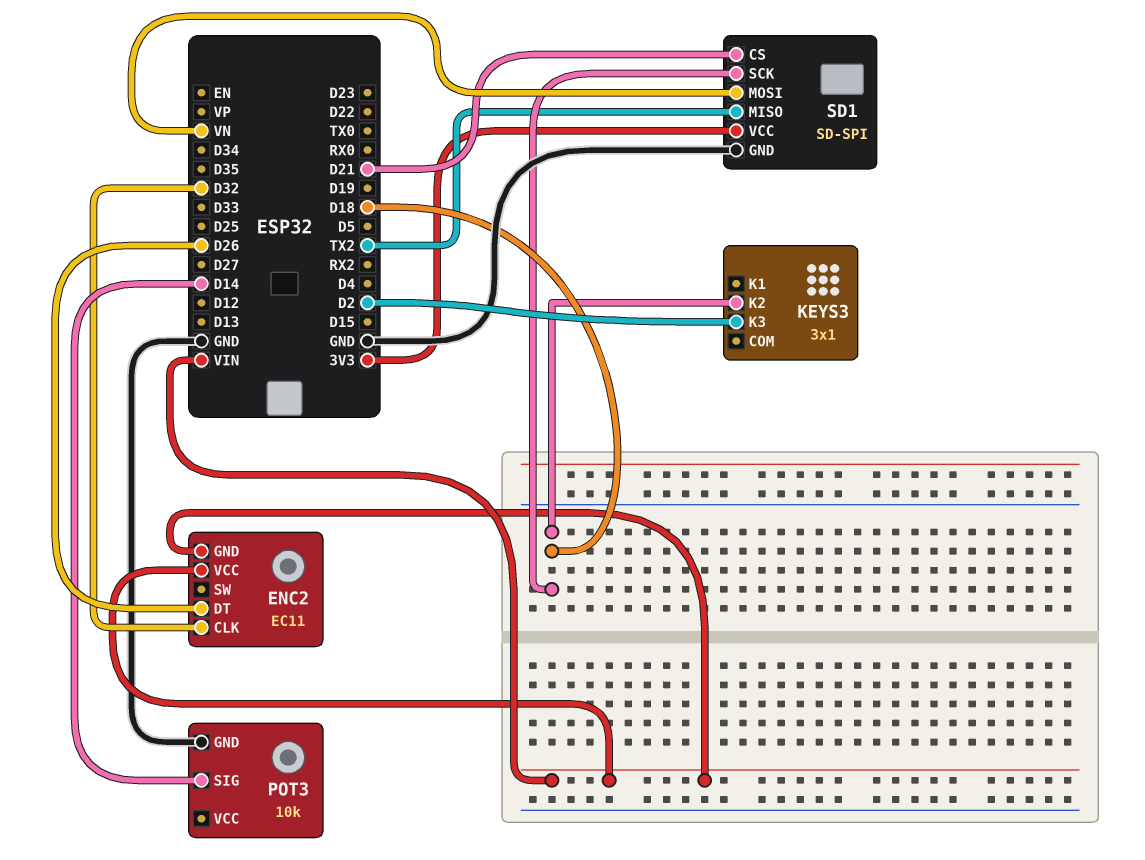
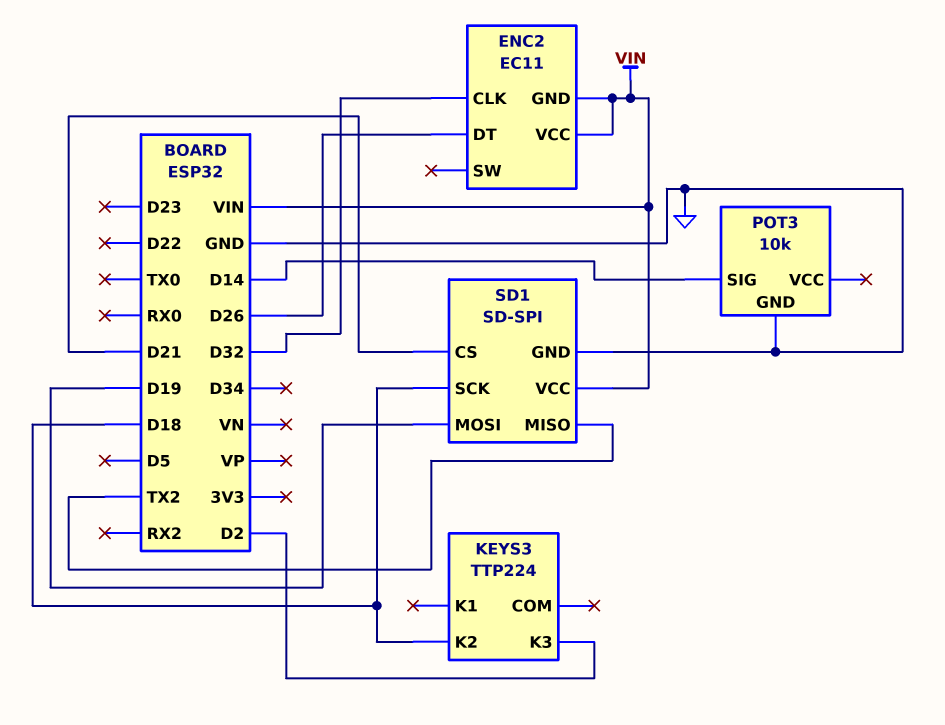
KEYS3: 3x1 -> TTP224
SD1 pin MOSI: VN -> D19
SD1 pin VCC: 3V3 -> VIN

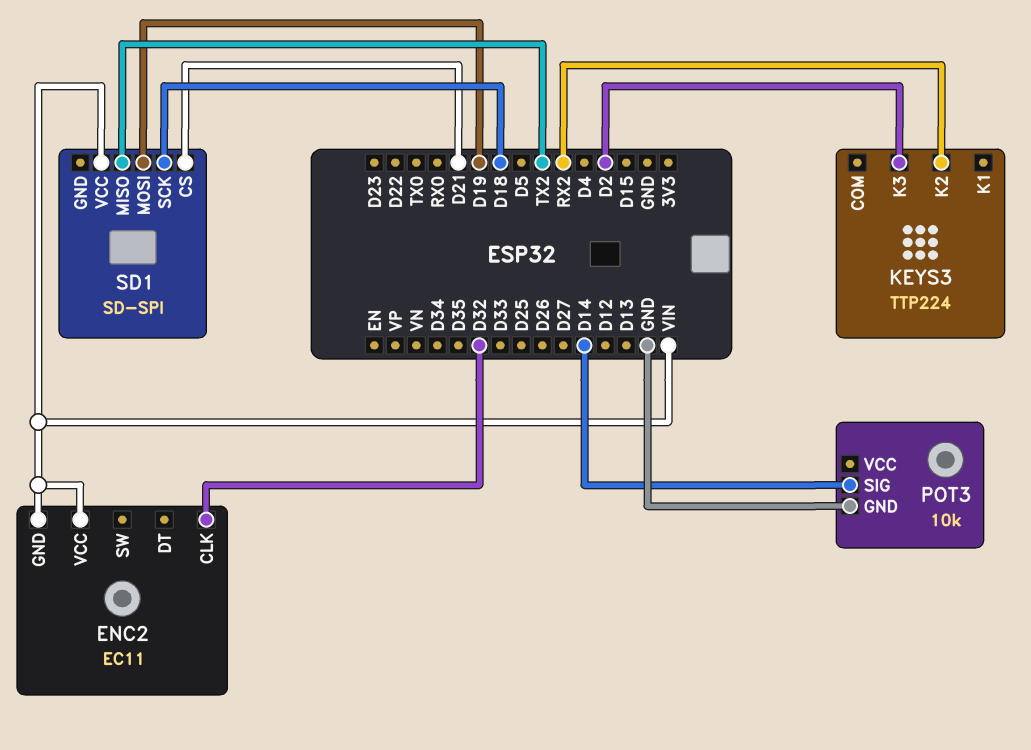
ENC2 pin DT: D26 -> none
KEYS3 pin K2: D18 -> RX2
SD1 pin GND: GND -> none

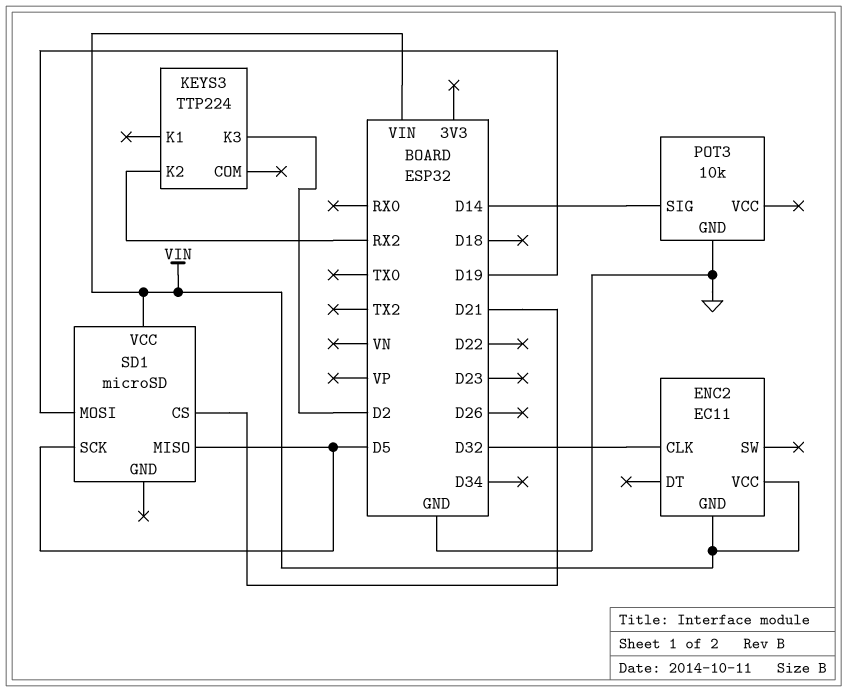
SD1: SD-SPI -> microSD
SD1 pin MISO: TX2 -> D5
SD1 pin SCK: D18 -> D5

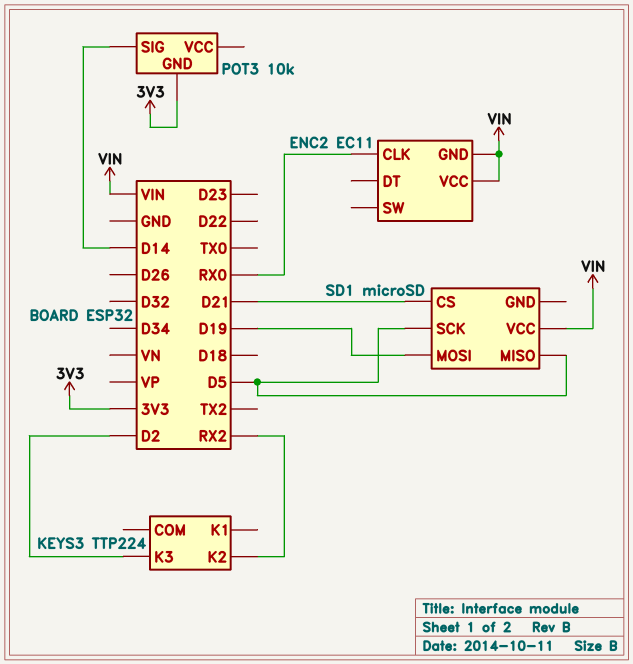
ENC2 pin CLK: D32 -> RX0
POT3 pin GND: GND -> 3V3

